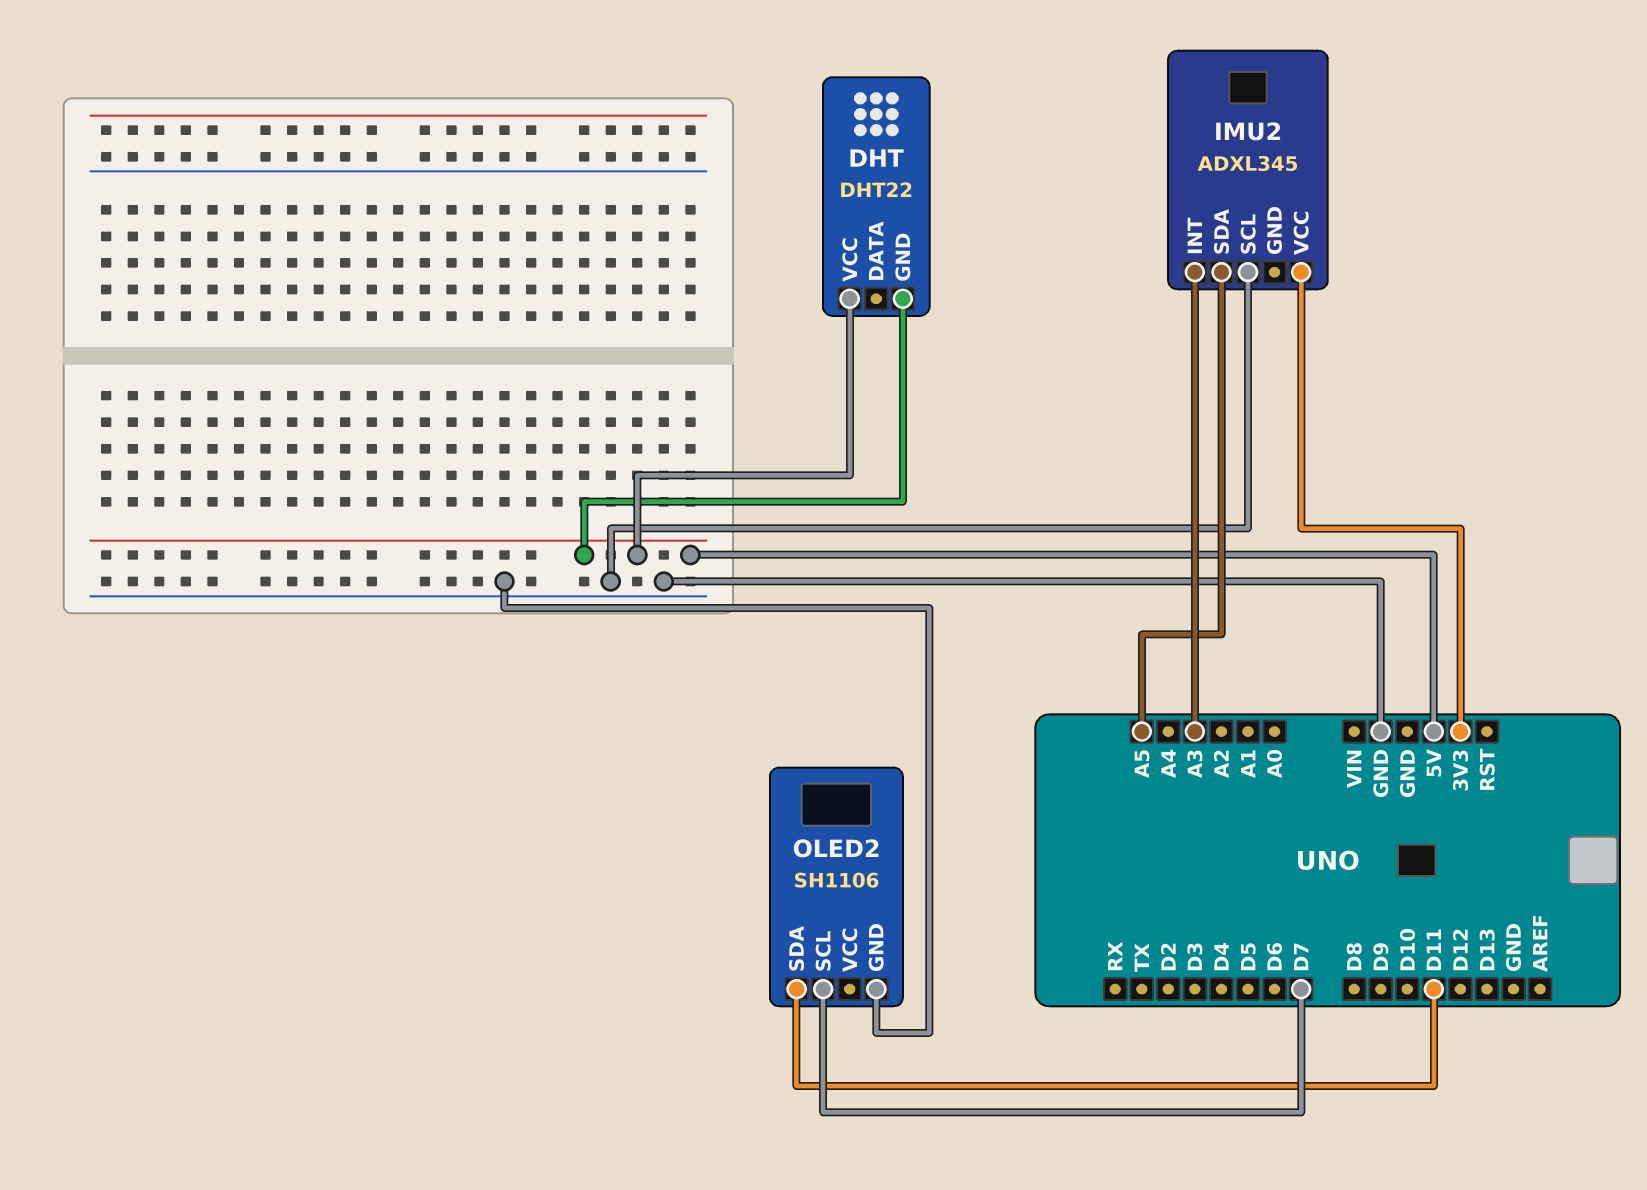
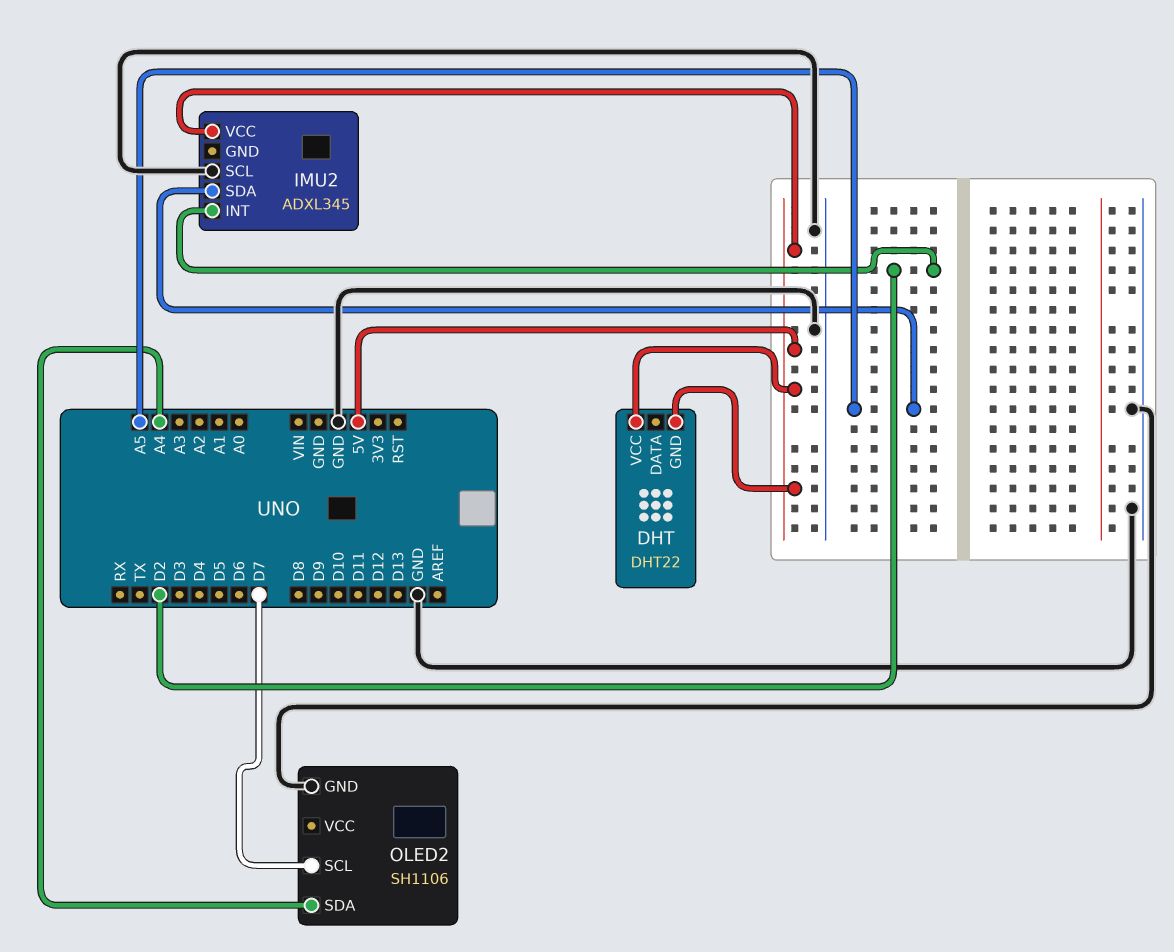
IMU2 pin INT: A3 -> D2
IMU2 pin VCC: 3V3 -> 5V
OLED2 pin SDA: D11 -> A4

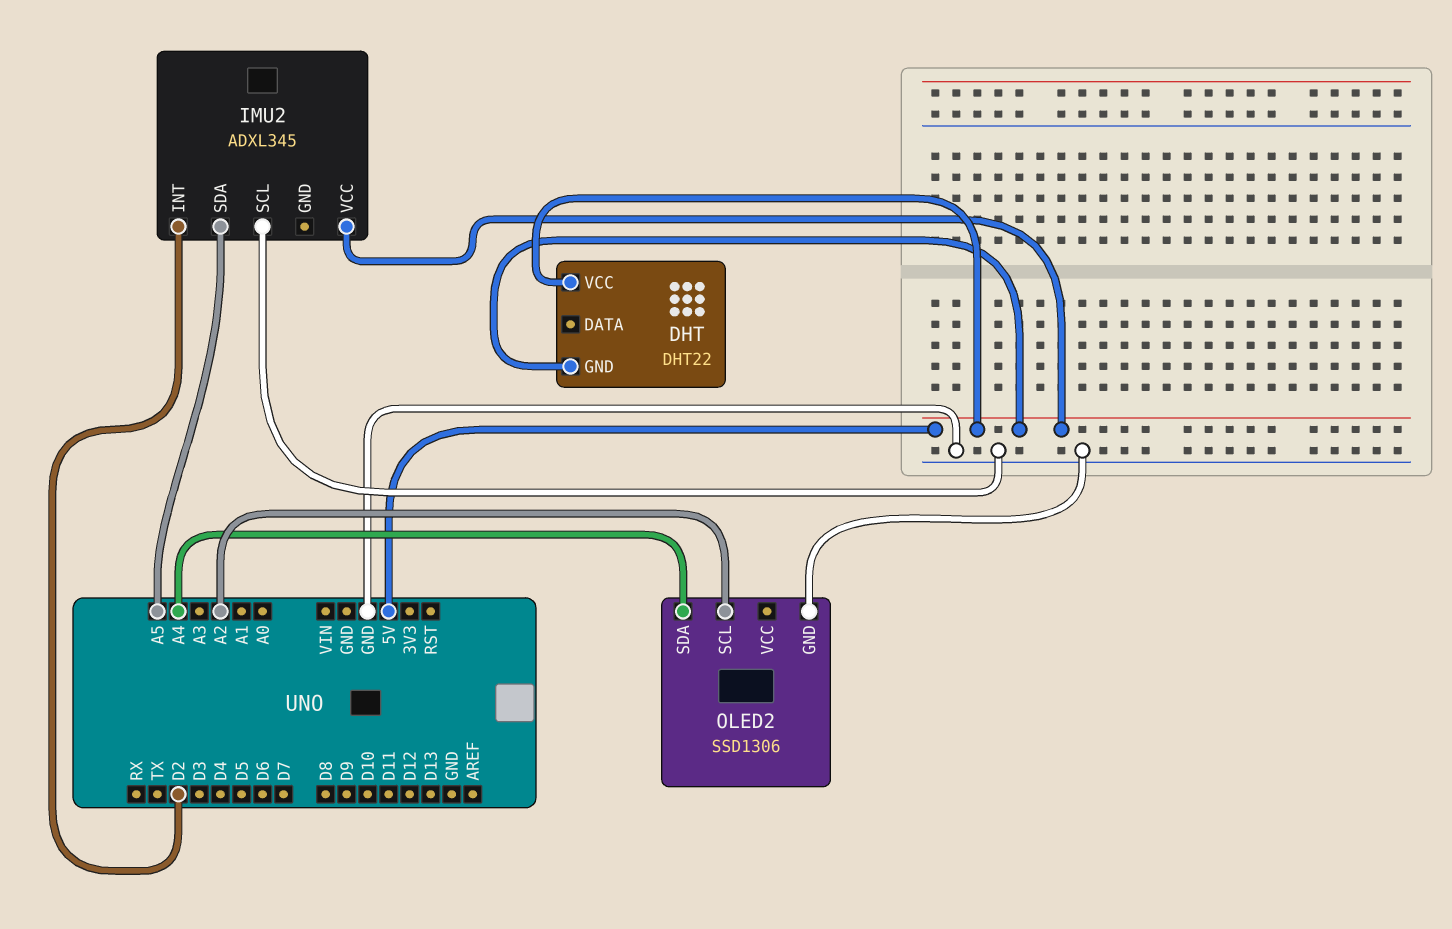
OLED2: SH1106 -> SSD1306
OLED2 pin SCL: D7 -> A2

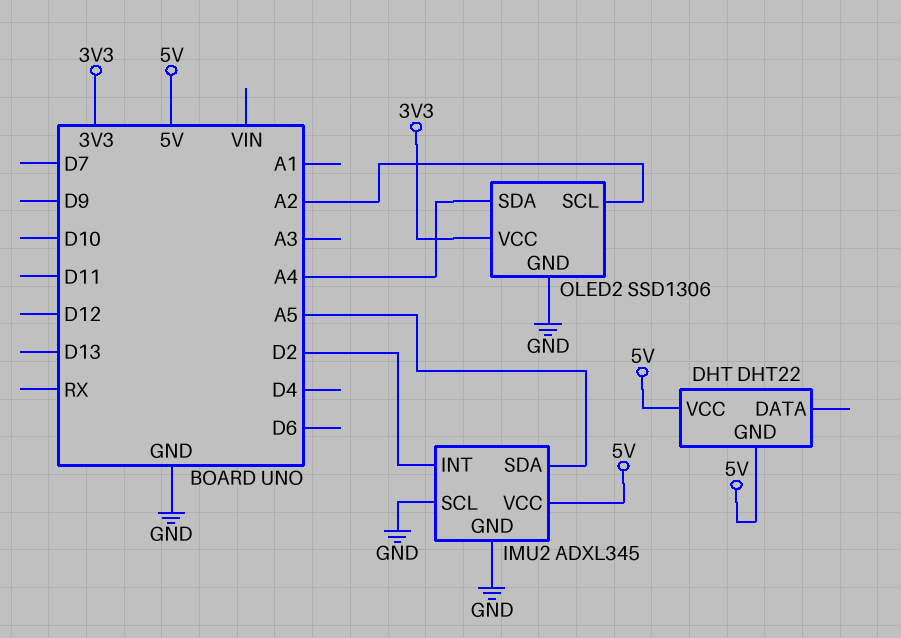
IMU2 pin GND: none -> GND
OLED2 pin VCC: none -> 3V3

